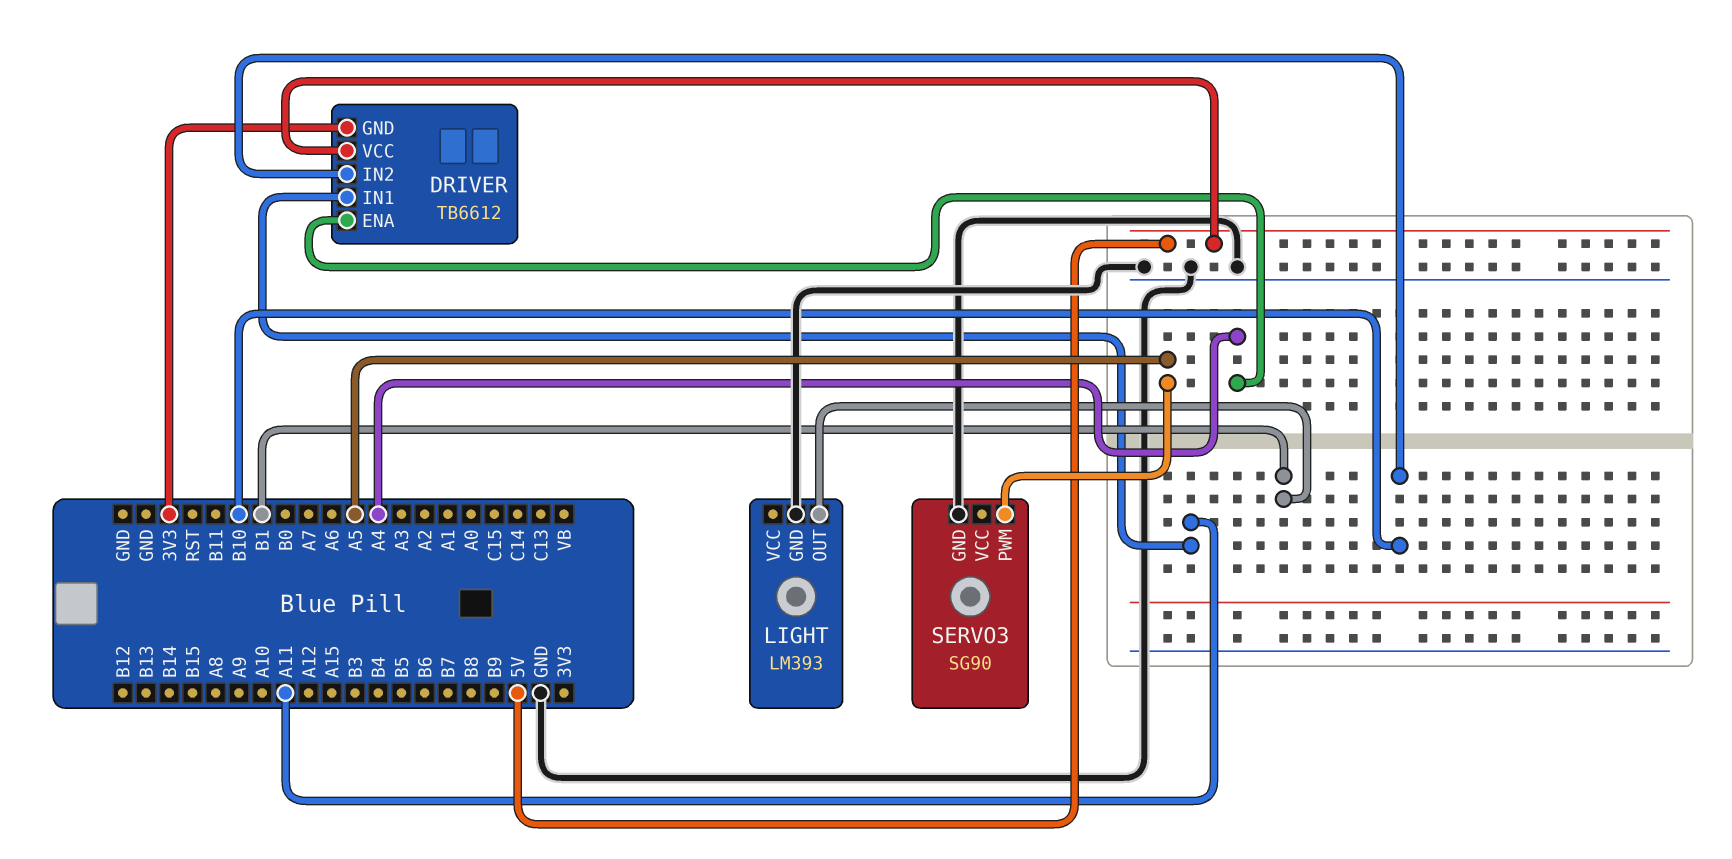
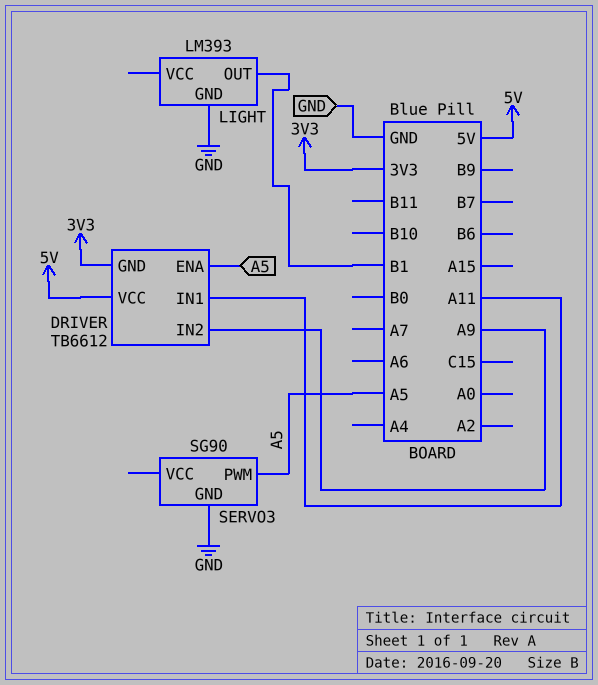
DRIVER pin ENA: A4 -> A5
DRIVER pin IN2: B10 -> A9

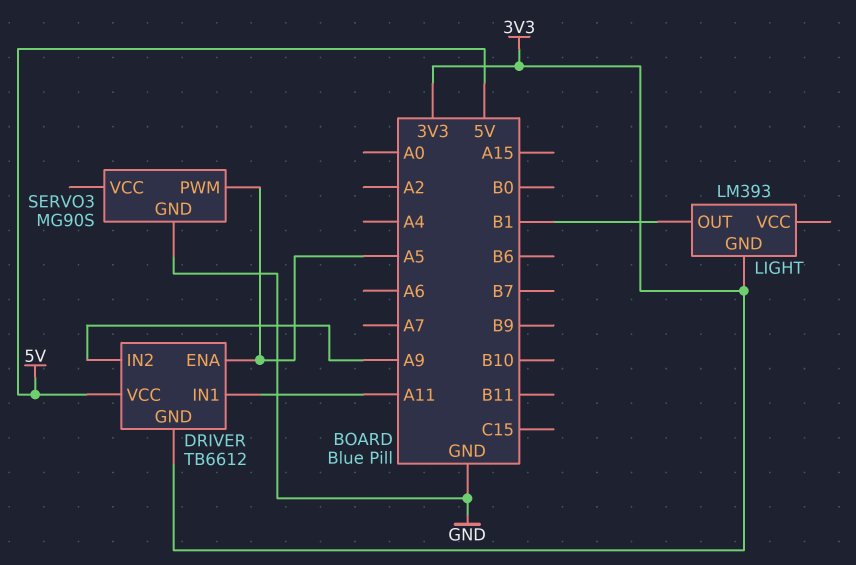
LIGHT pin GND: GND -> 3V3
SERVO3: SG90 -> MG90S

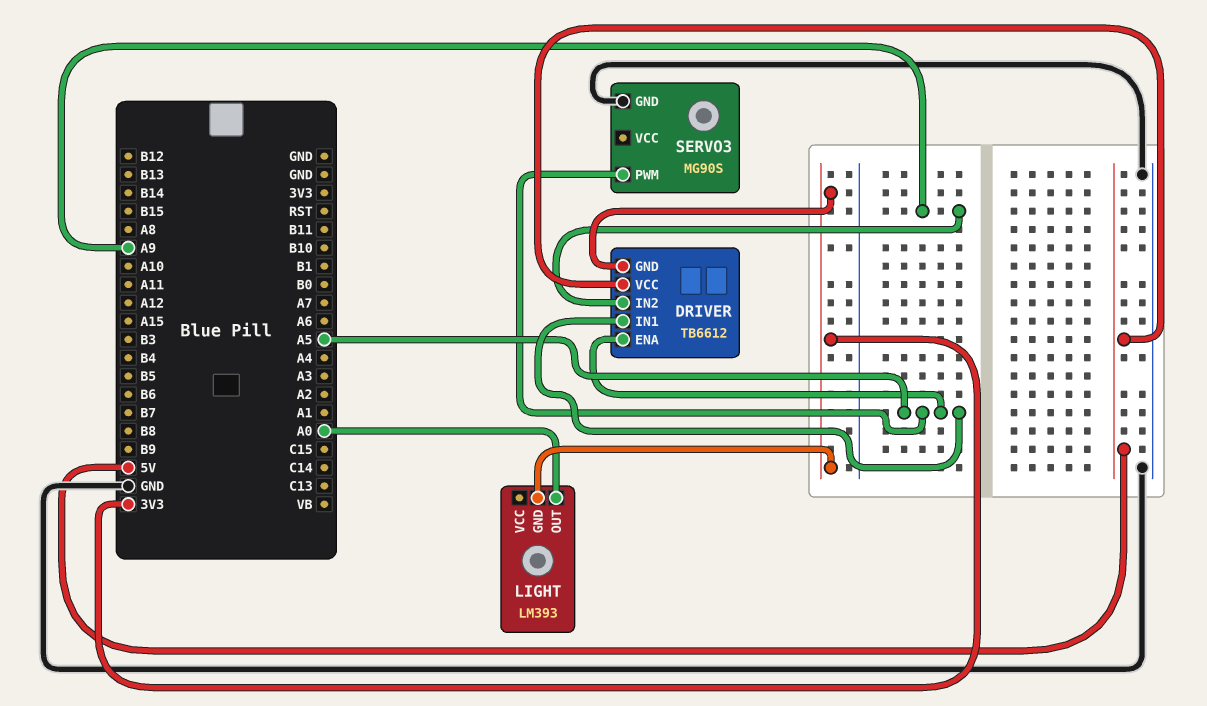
DRIVER pin IN1: A11 -> A5
LIGHT pin OUT: B1 -> A0

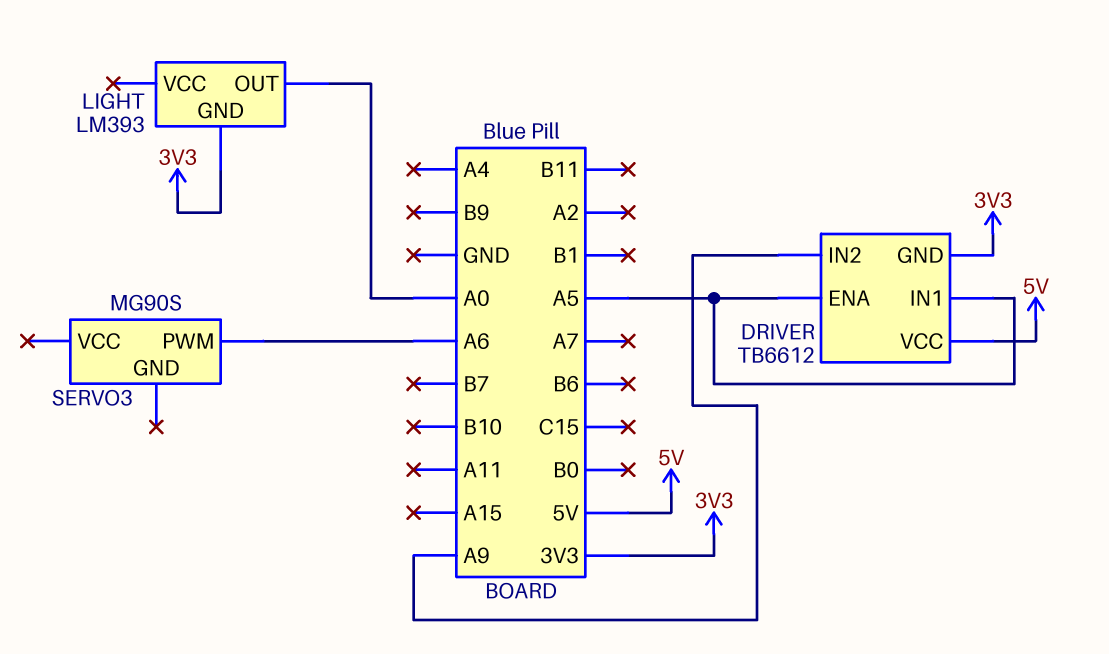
SERVO3 pin GND: GND -> none
SERVO3 pin PWM: A5 -> A6

